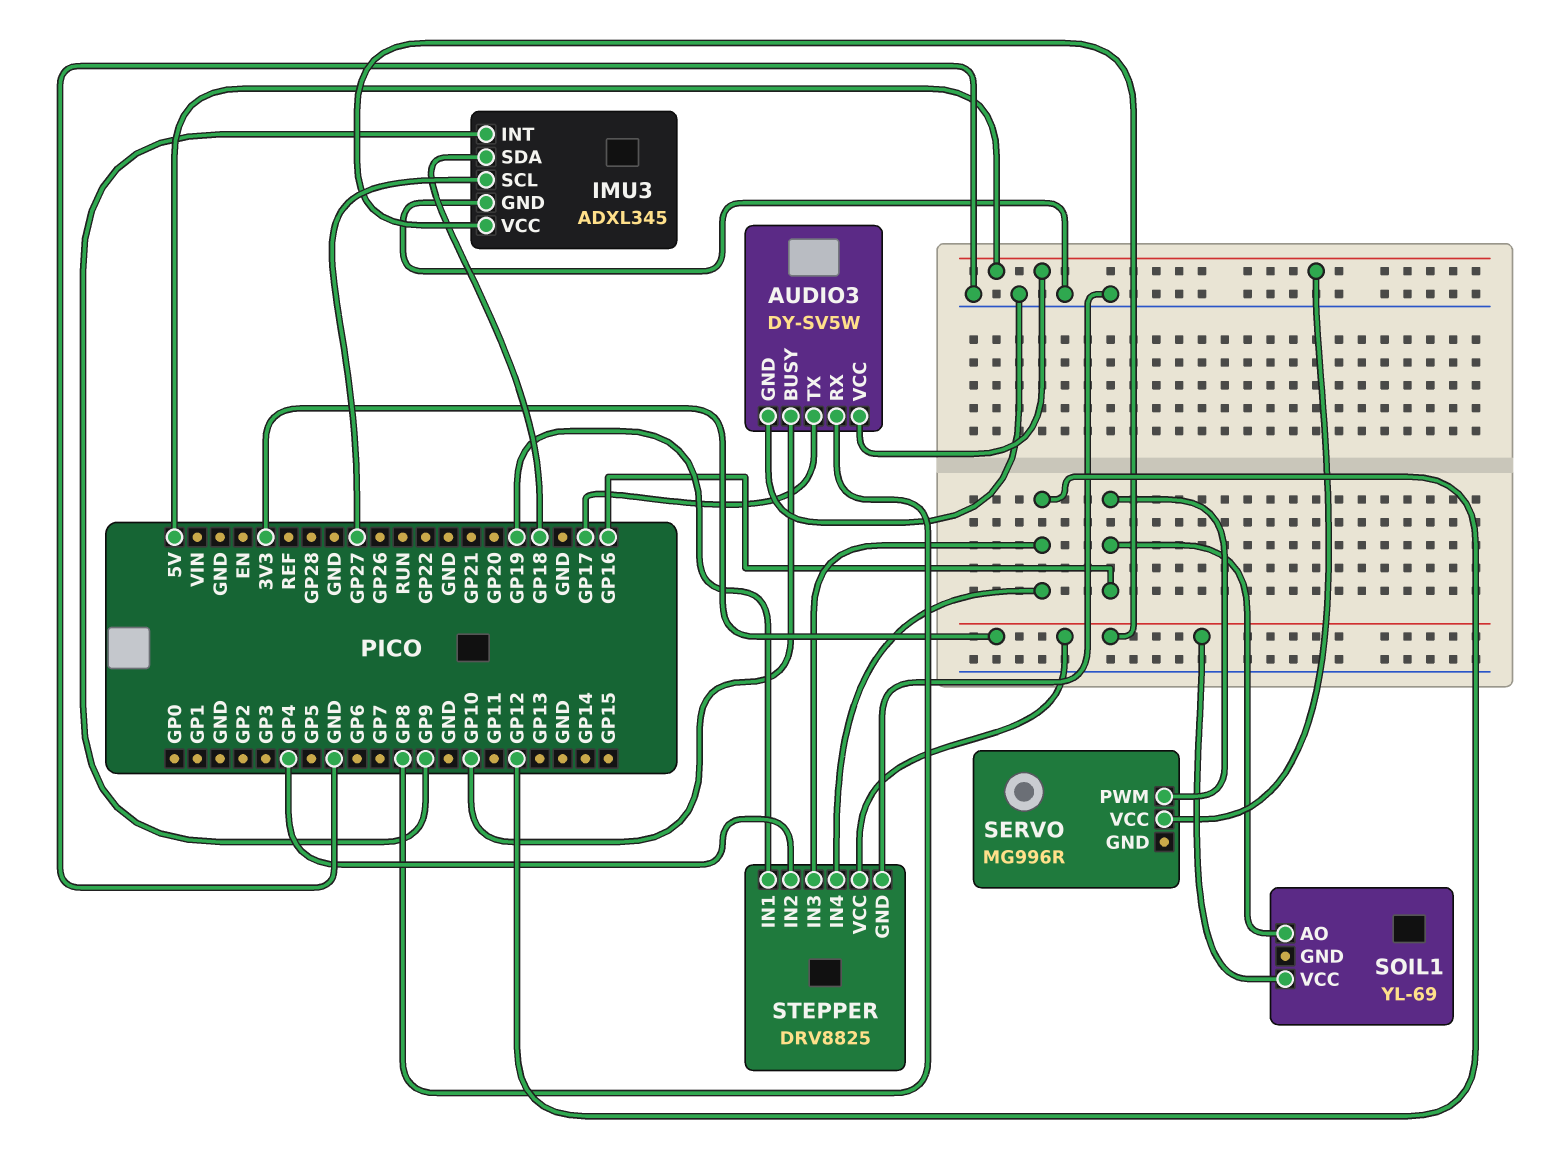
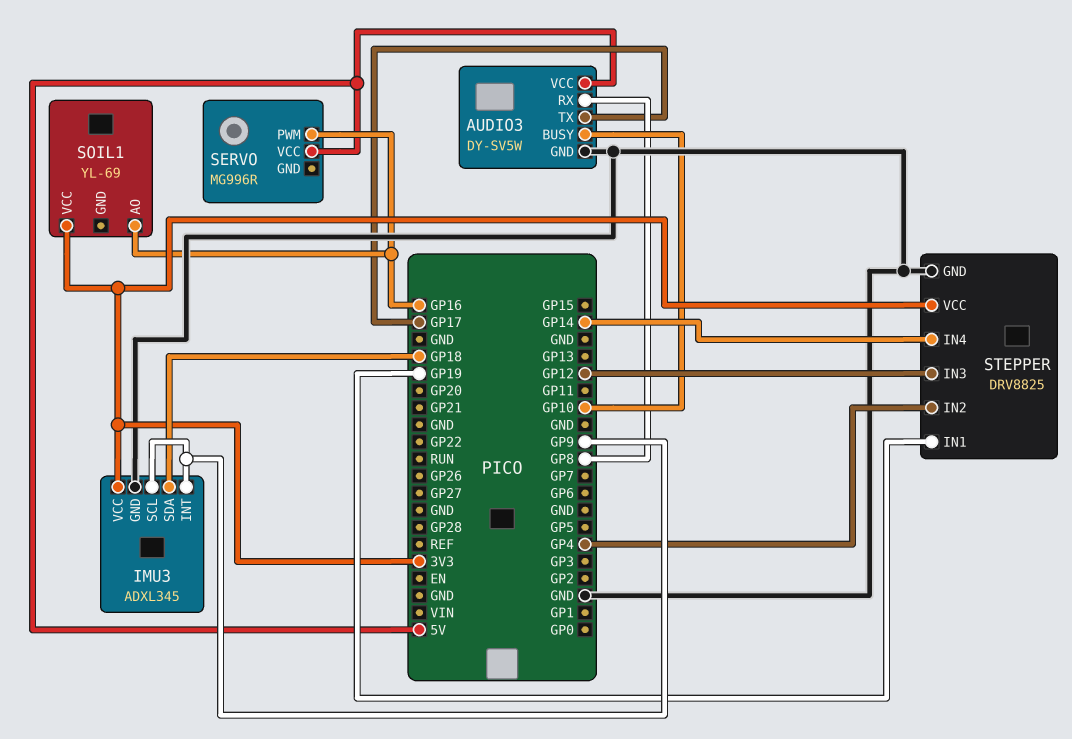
IMU3 pin SCL: GP27 -> GP9
STEPPER pin IN4: GP12 -> GP14

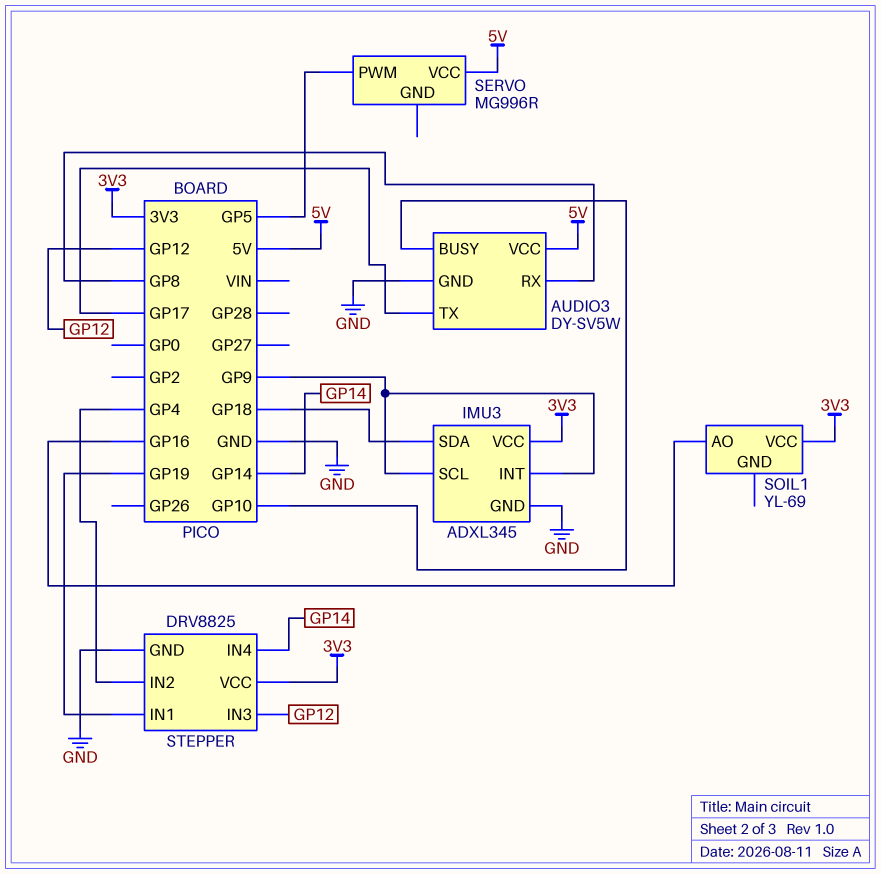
SERVO pin PWM: GP16 -> GP5

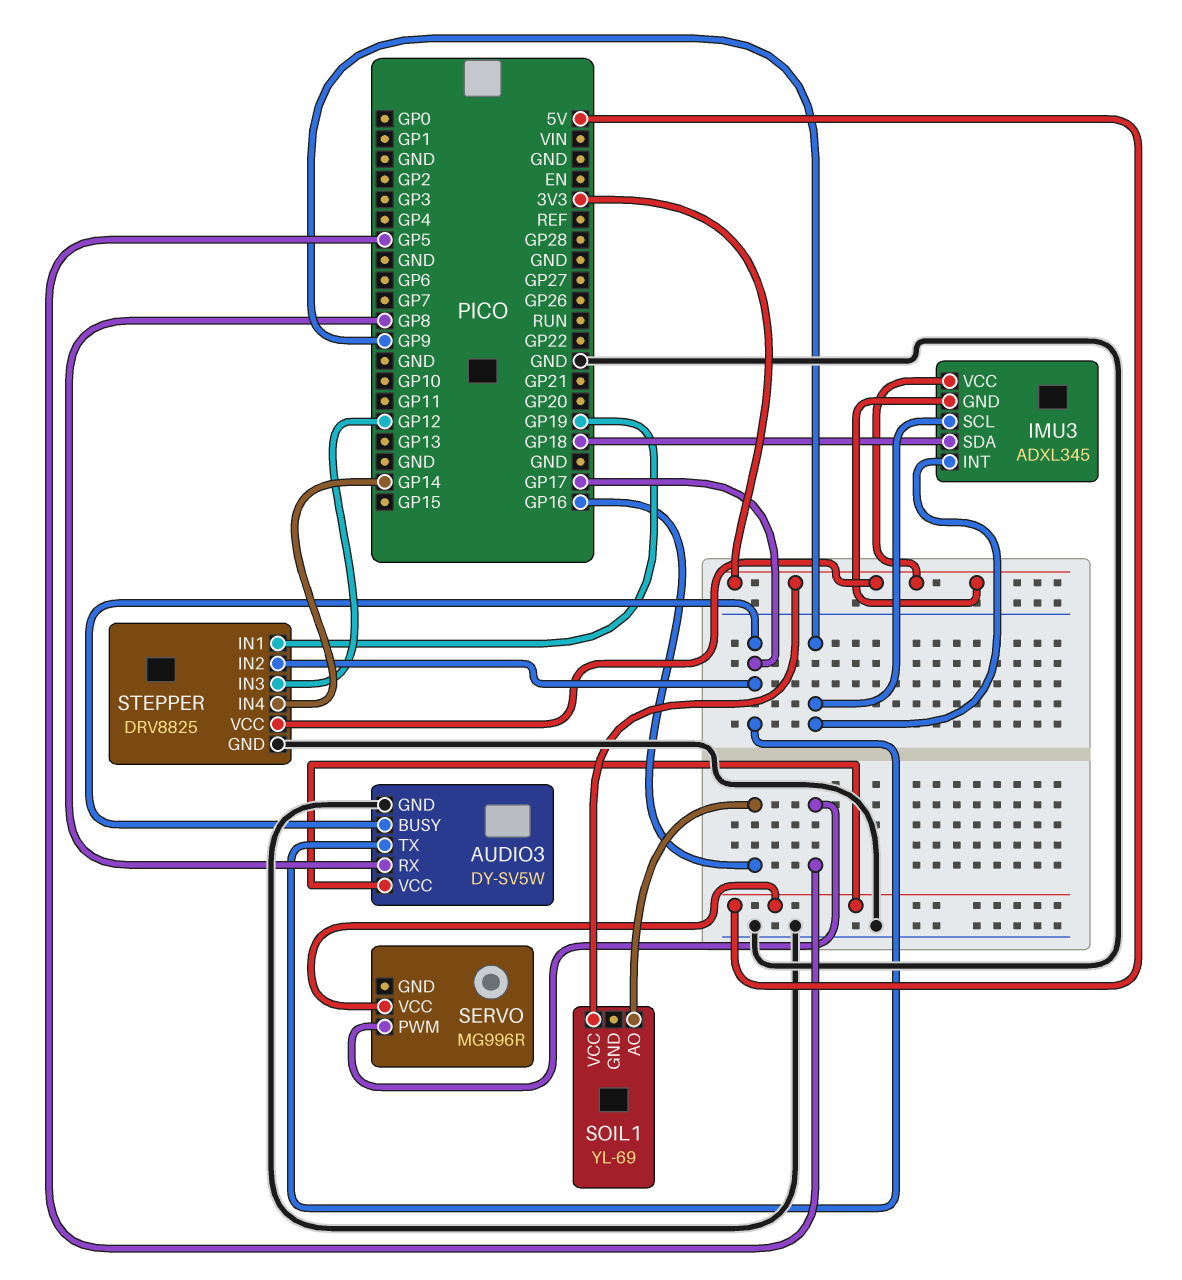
AUDIO3 pin BUSY: GP10 -> GP17
IMU3 pin GND: GND -> 3V3
STEPPER pin IN2: GP4 -> GP17

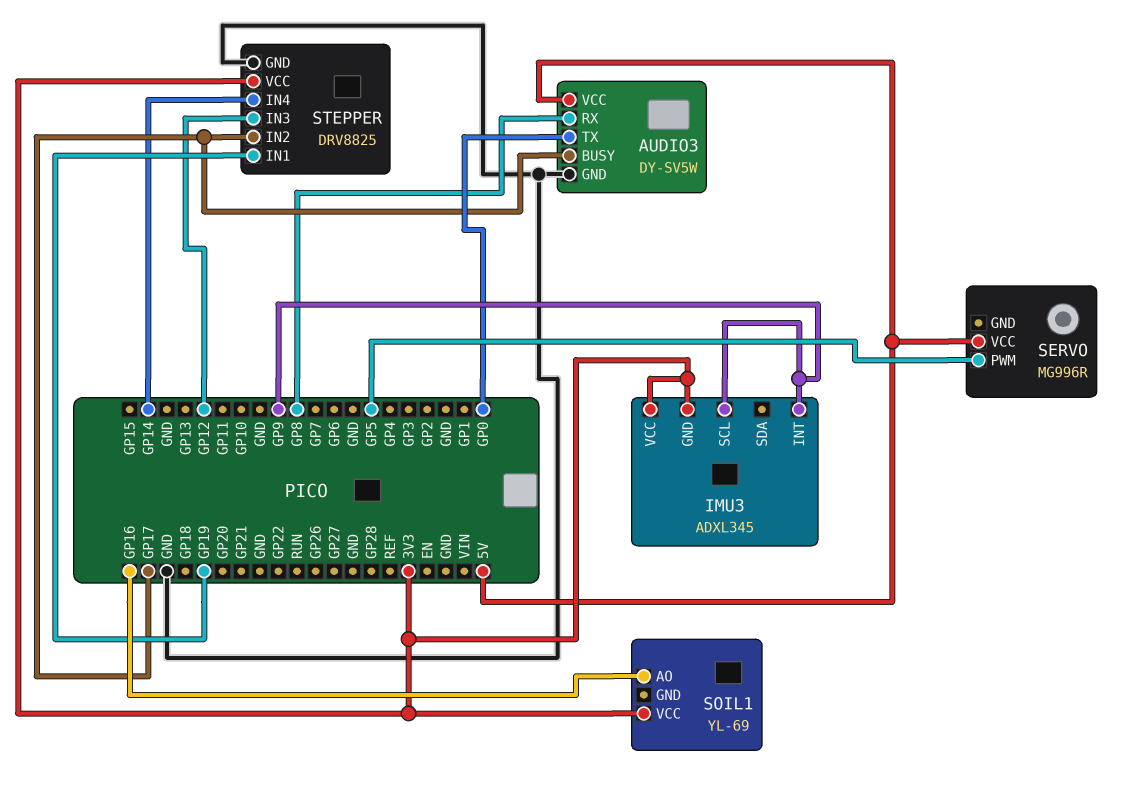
AUDIO3 pin TX: GP17 -> GP0
IMU3 pin SDA: GP18 -> none

